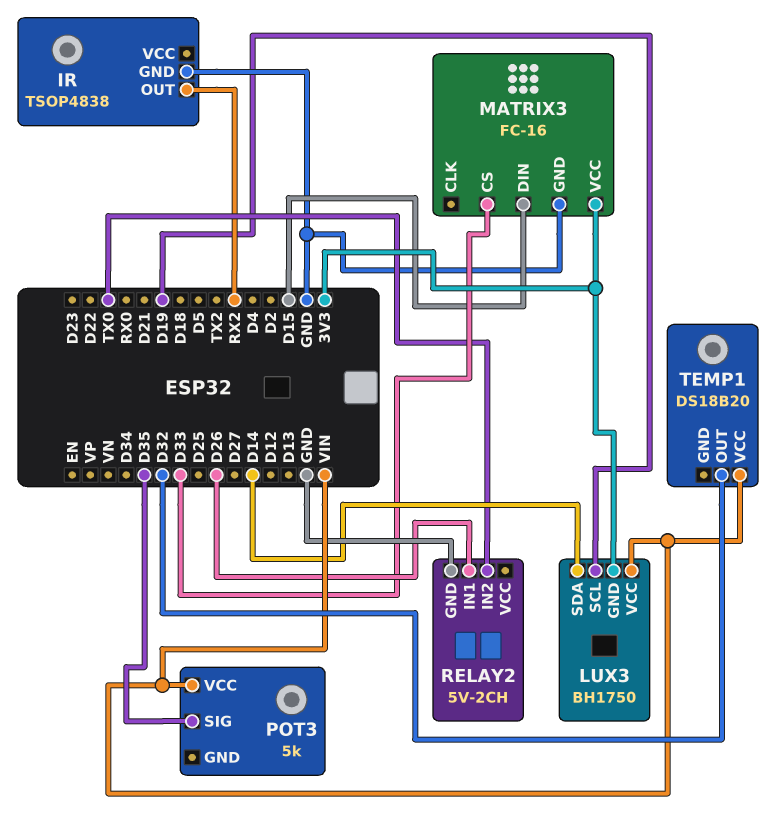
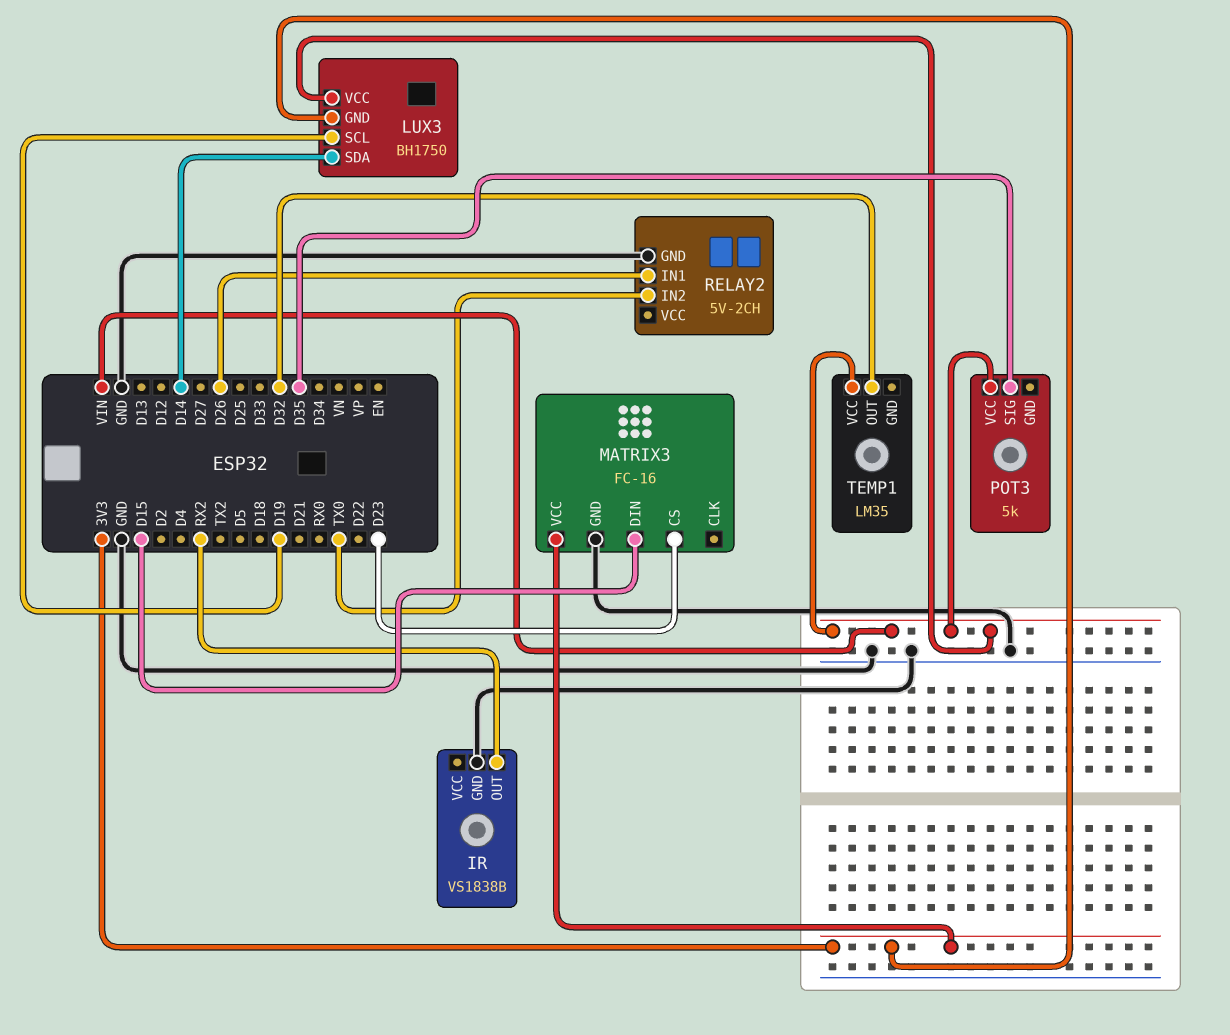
IR: TSOP4838 -> VS1838B
MATRIX3 pin CS: D33 -> D23
TEMP1: DS18B20 -> LM35

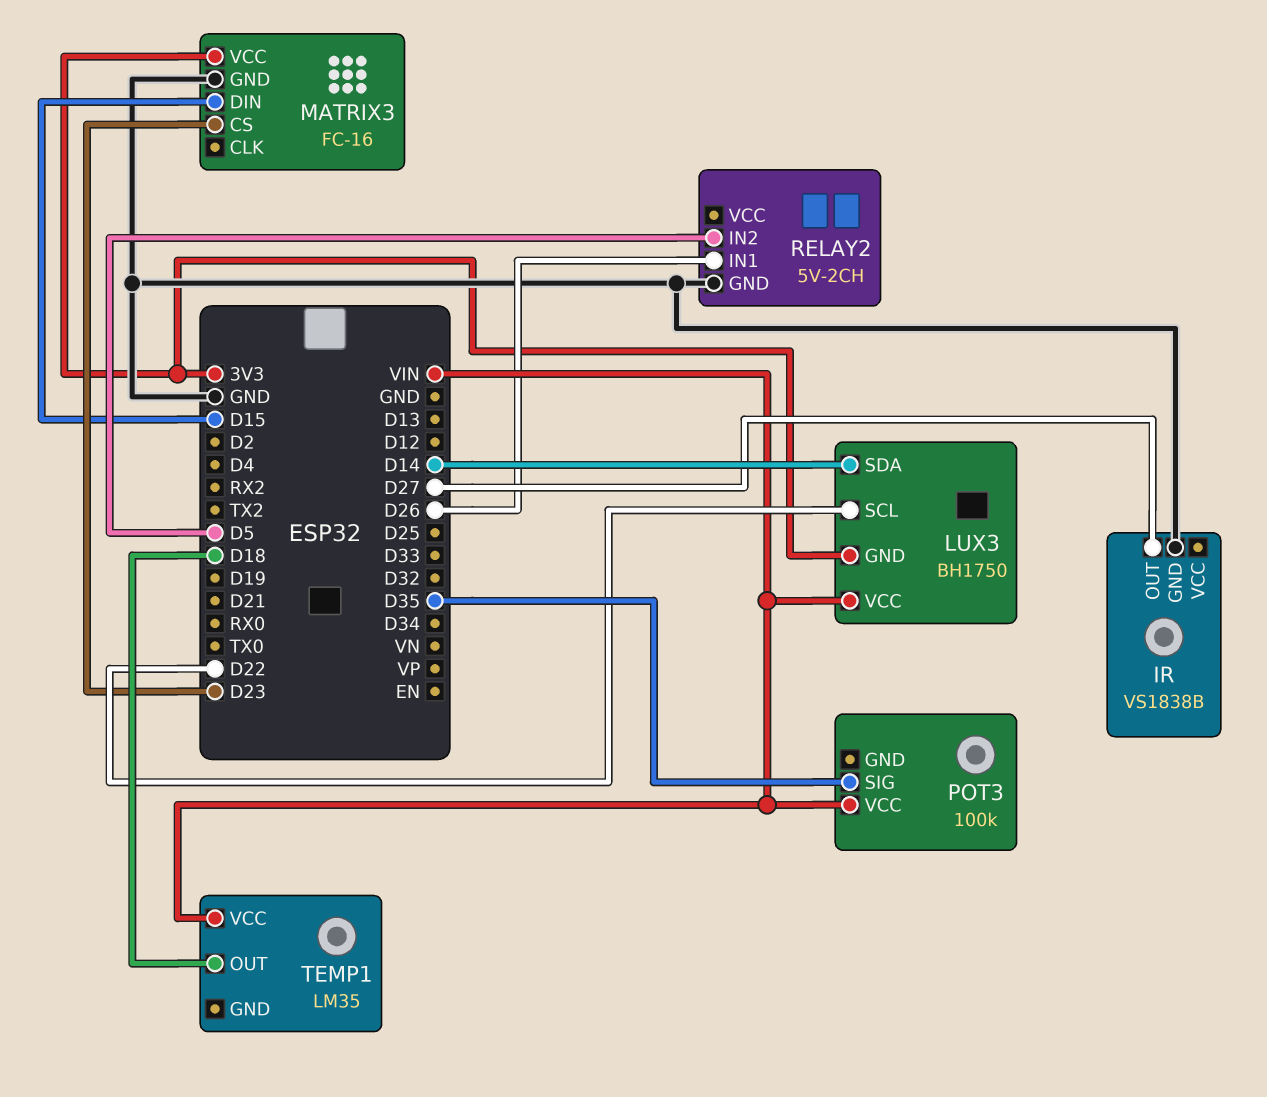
IR pin OUT: RX2 -> D27
LUX3 pin SCL: D19 -> D22
POT3: 5k -> 100k
RELAY2 pin IN2: TX0 -> D5
TEMP1 pin OUT: D32 -> D18

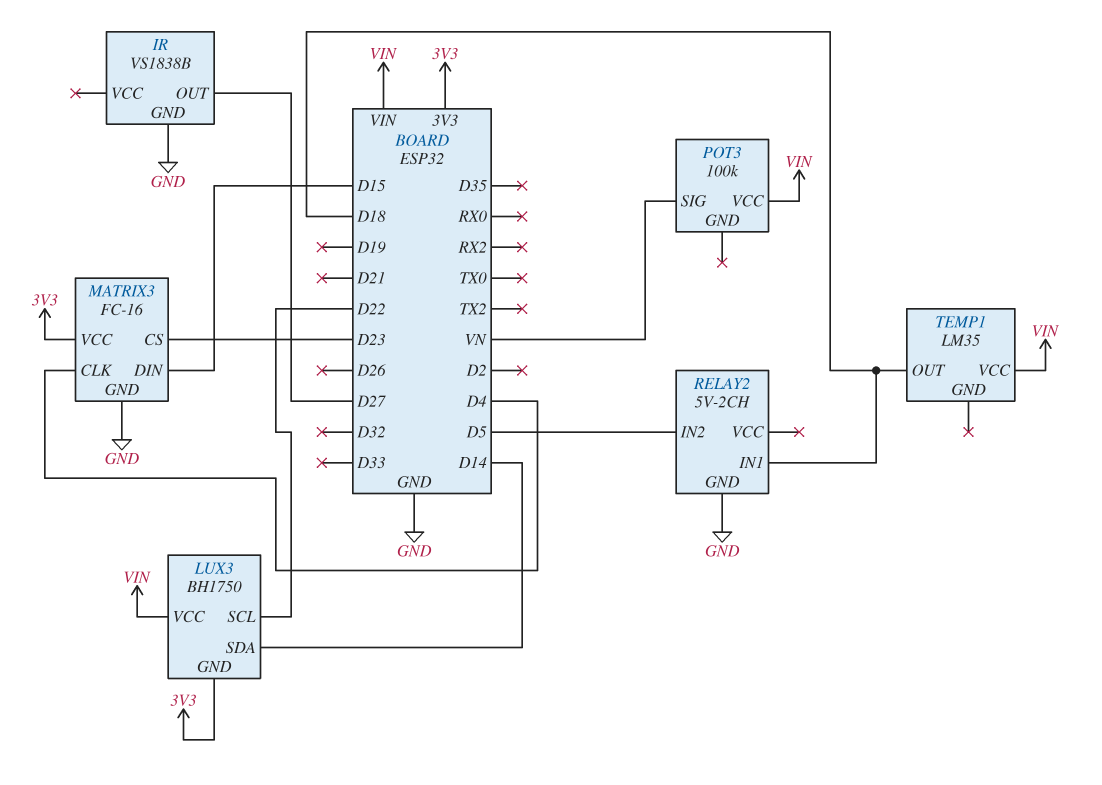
MATRIX3 pin CLK: none -> D4
POT3 pin SIG: D35 -> VN
RELAY2 pin IN1: D26 -> D18

